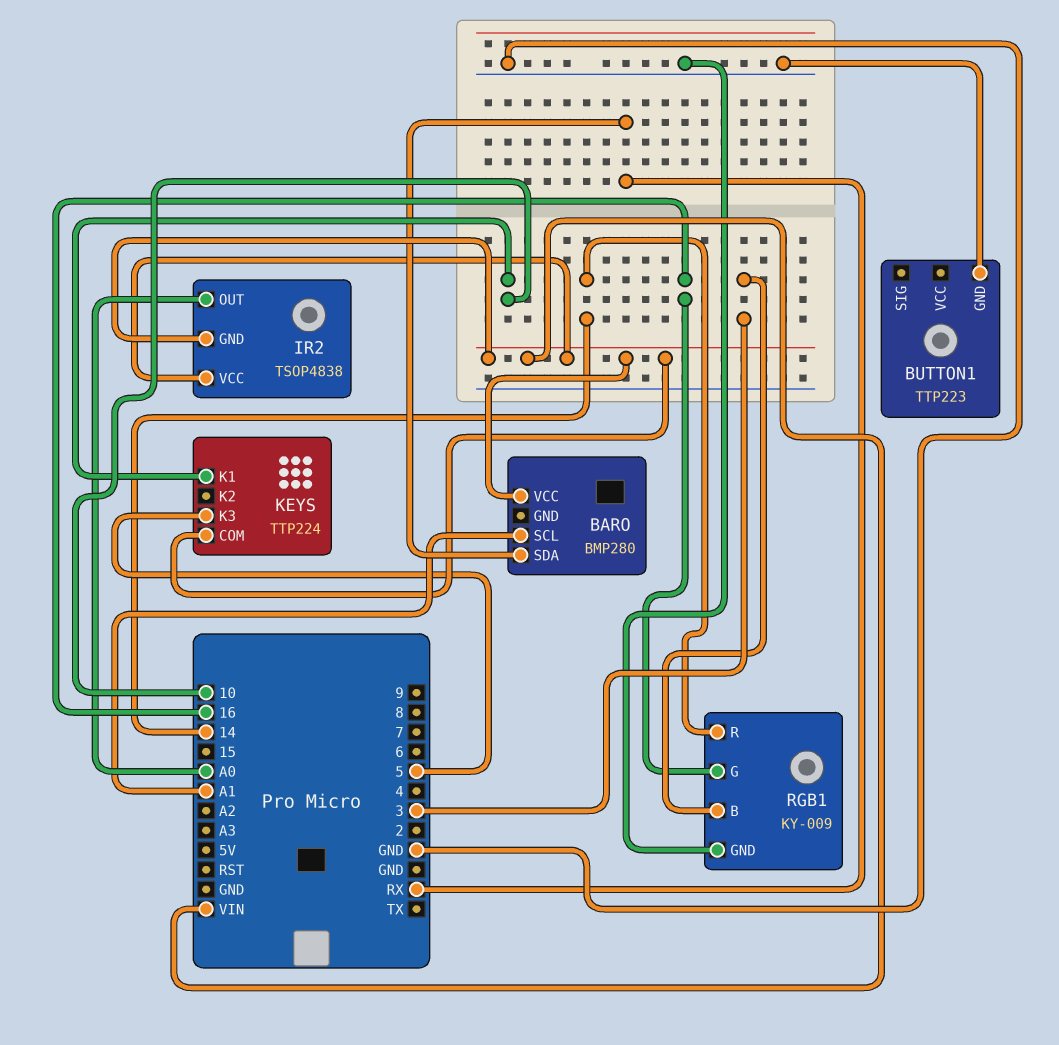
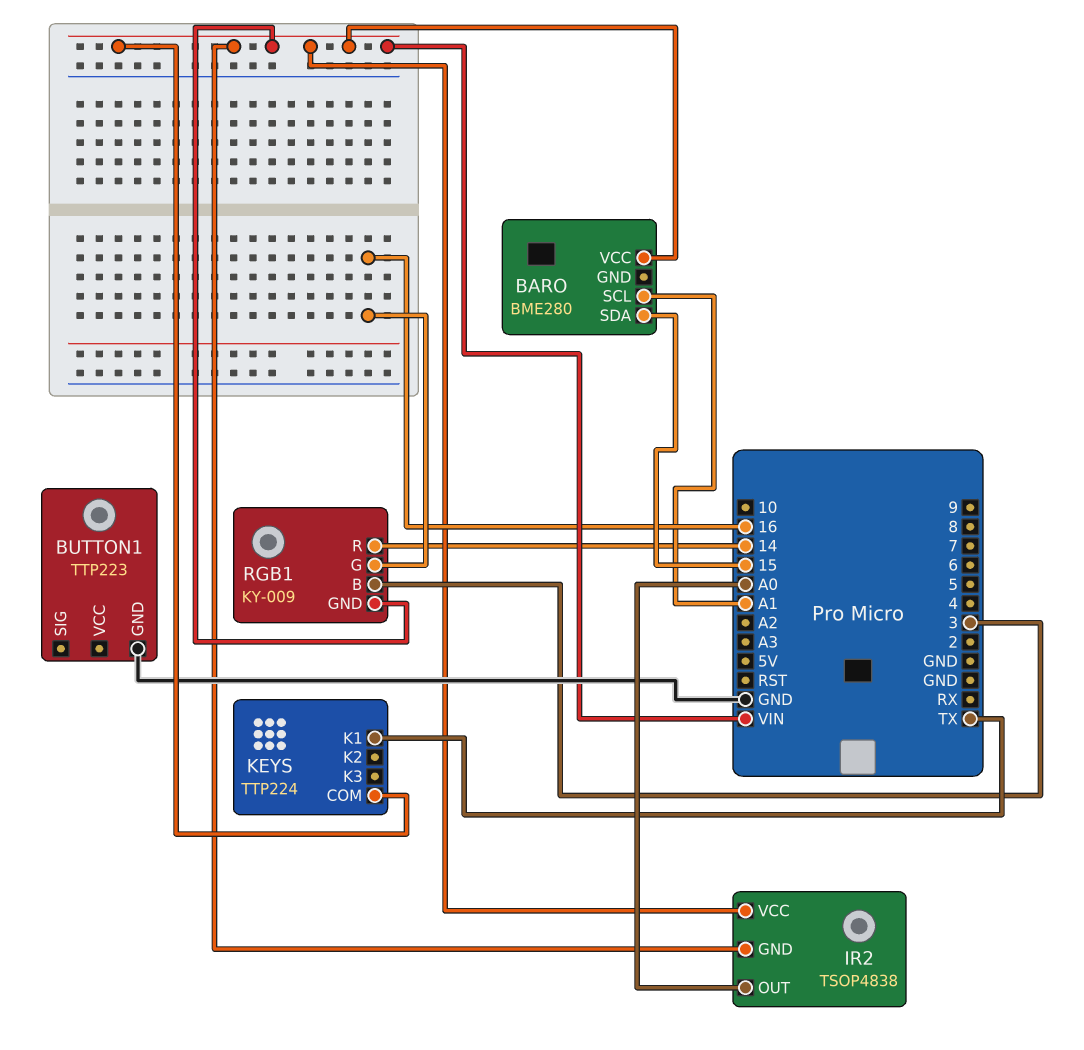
BARO: BMP280 -> BME280
BARO pin SDA: RX -> 15
KEYS pin K1: 10 -> TX
KEYS pin K3: 5 -> none
RGB1 pin GND: GND -> VIN

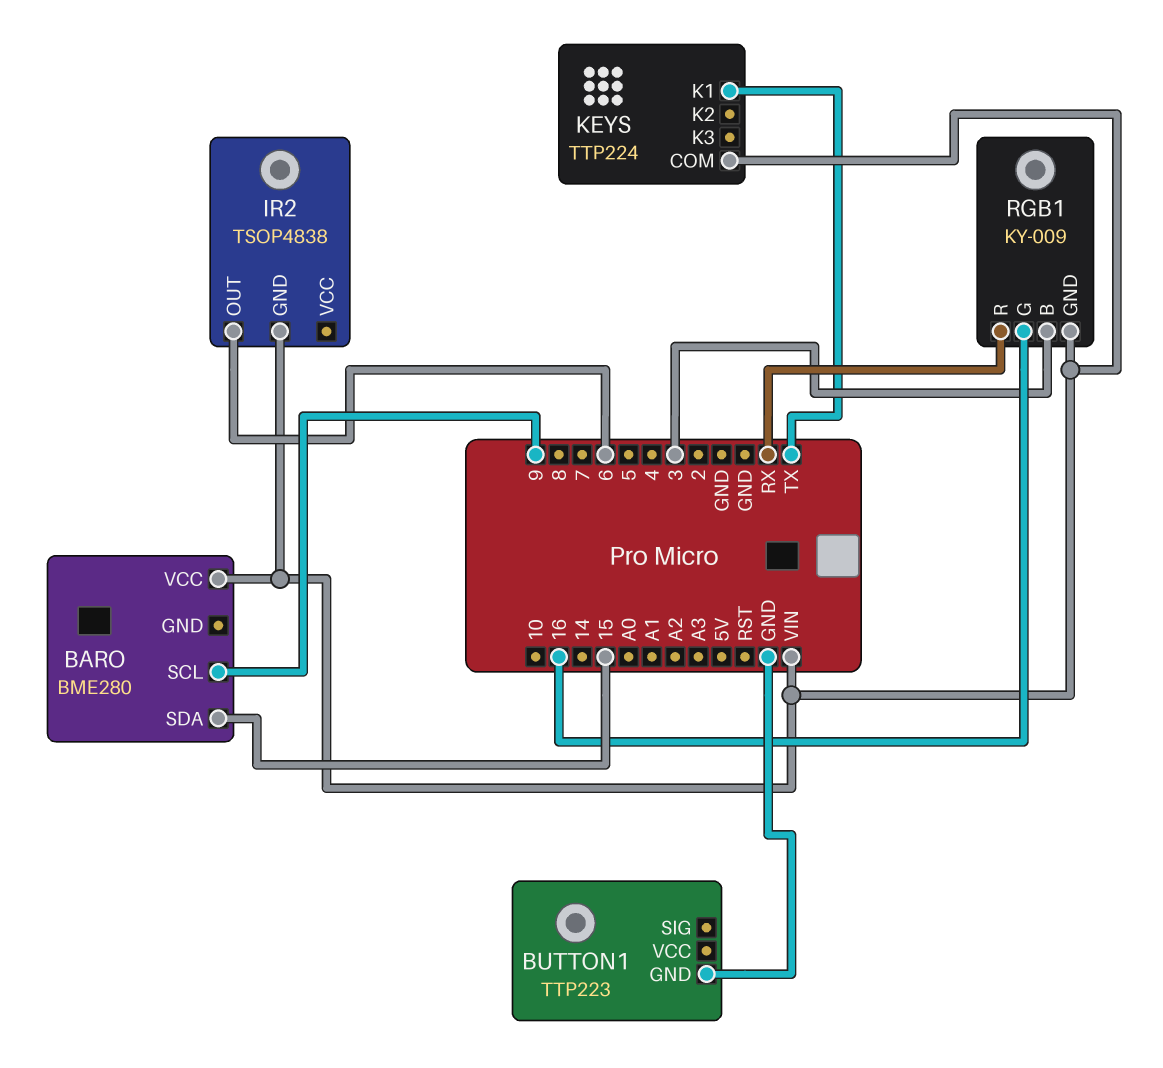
BARO pin SCL: A1 -> 9
IR2 pin OUT: A0 -> 6
IR2 pin VCC: VIN -> none
RGB1 pin R: 14 -> RX

